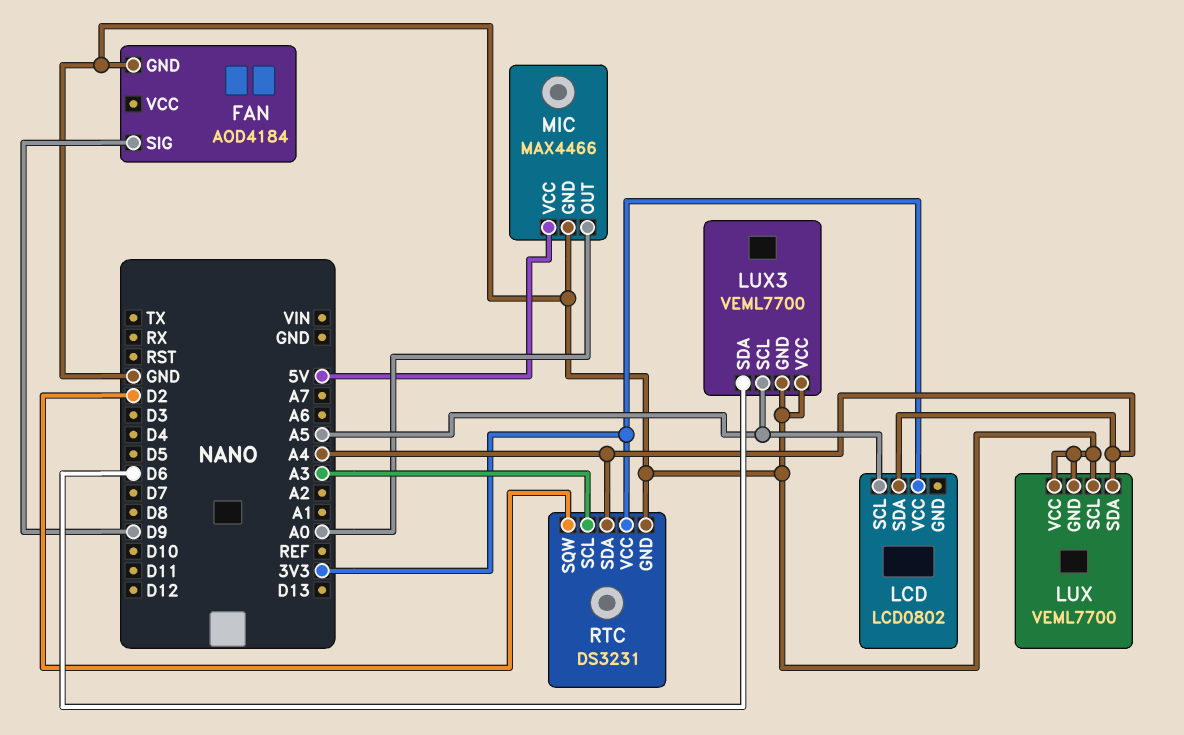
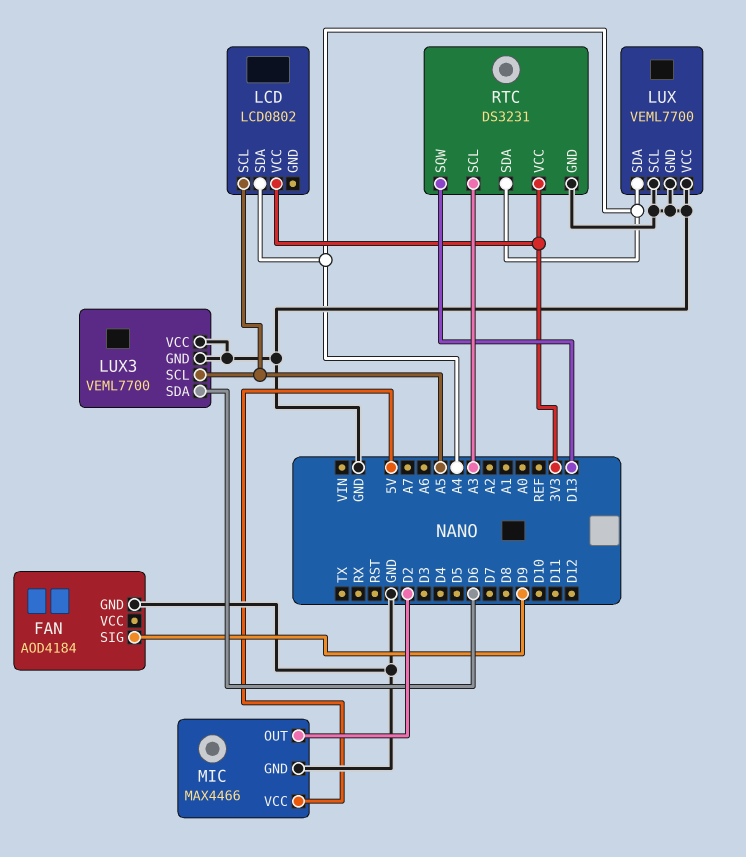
MIC pin OUT: A0 -> D2
RTC pin SQW: D2 -> D13

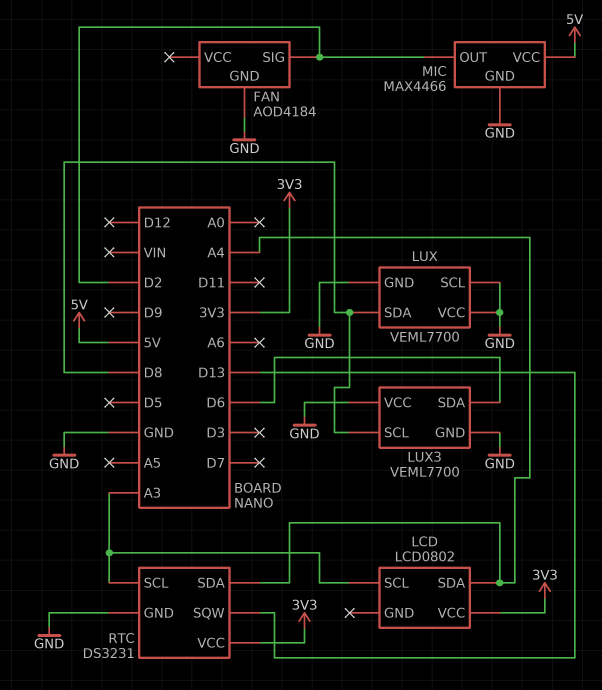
FAN pin SIG: D9 -> D2
LCD pin SCL: A5 -> A3
LUX pin SDA: A4 -> D8
LUX3 pin SCL: A5 -> D8

